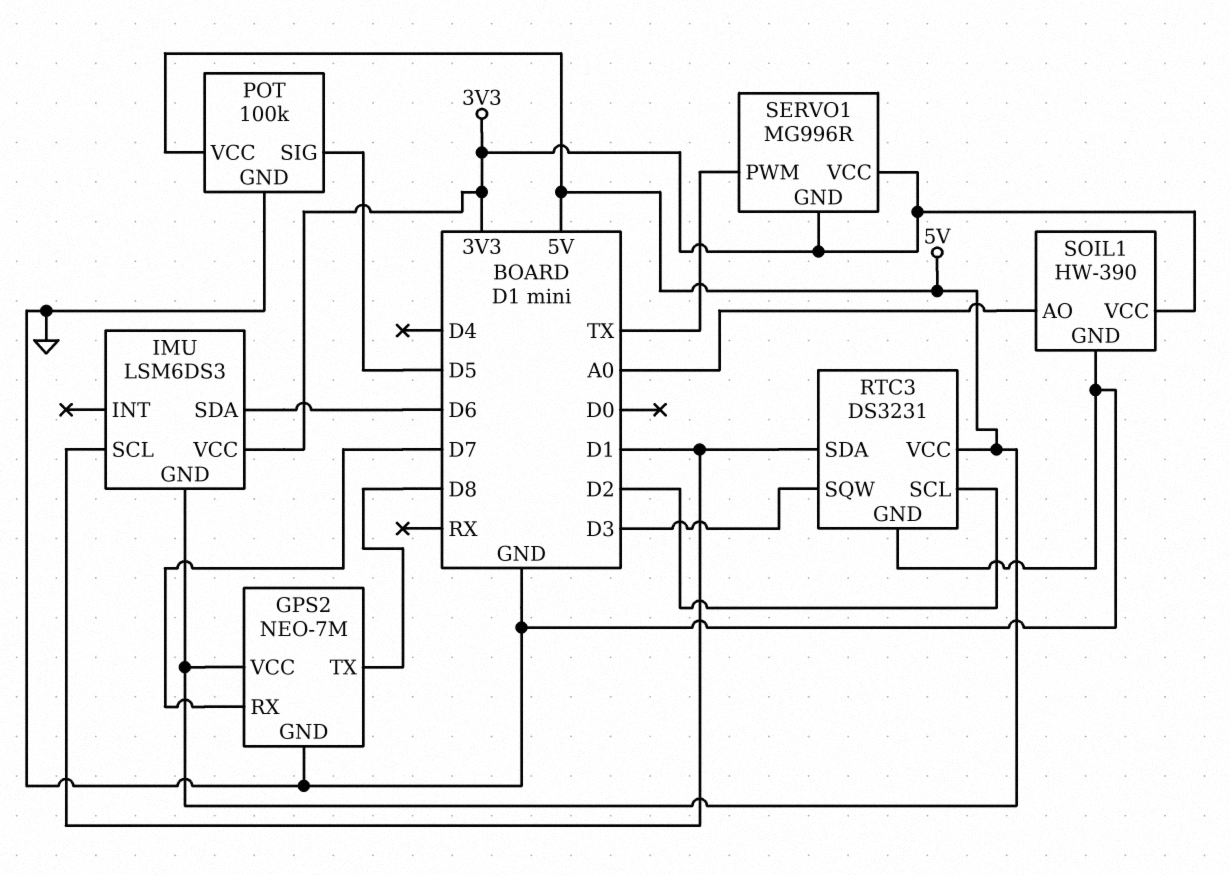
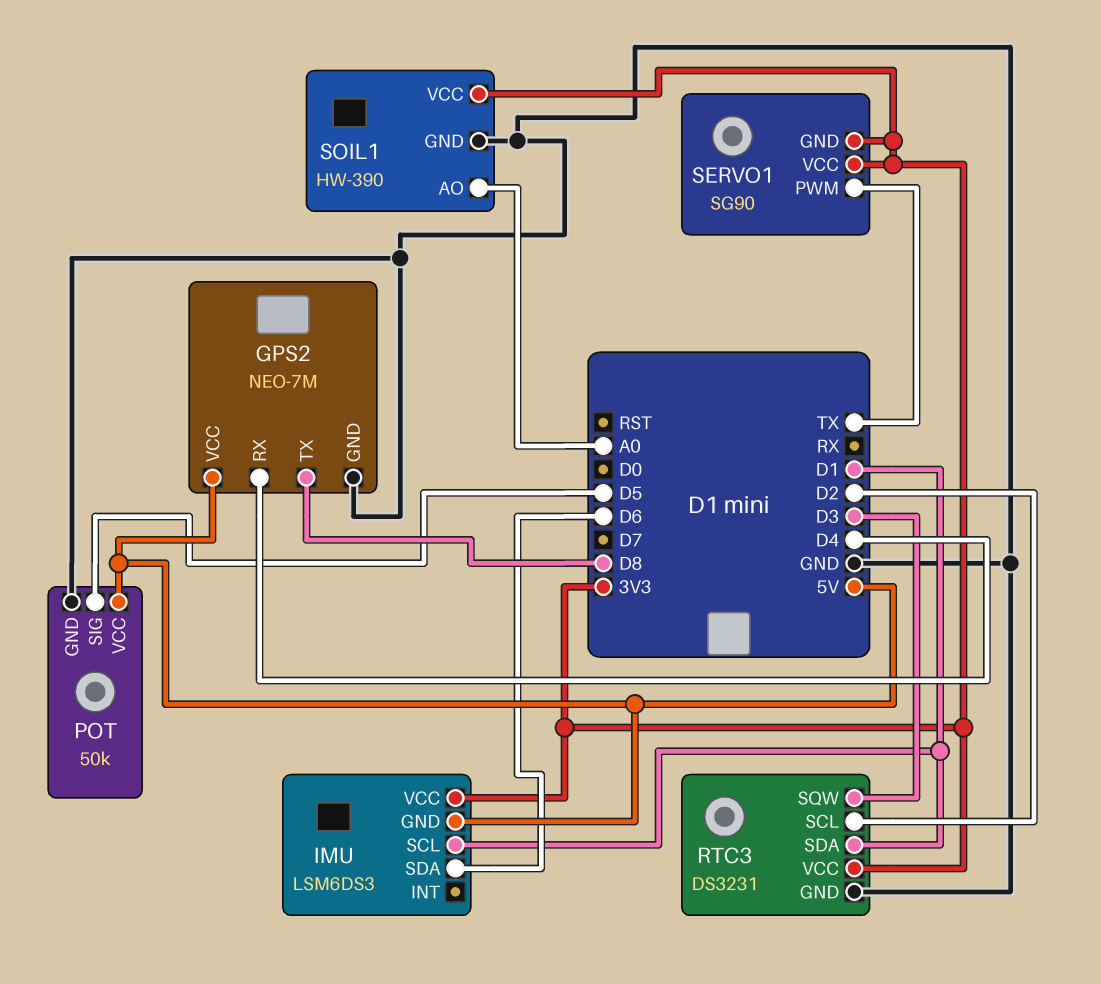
GPS2 pin RX: D7 -> D4
POT: 100k -> 50k
RTC3 pin VCC: 5V -> 3V3
SERVO1: MG996R -> SG90

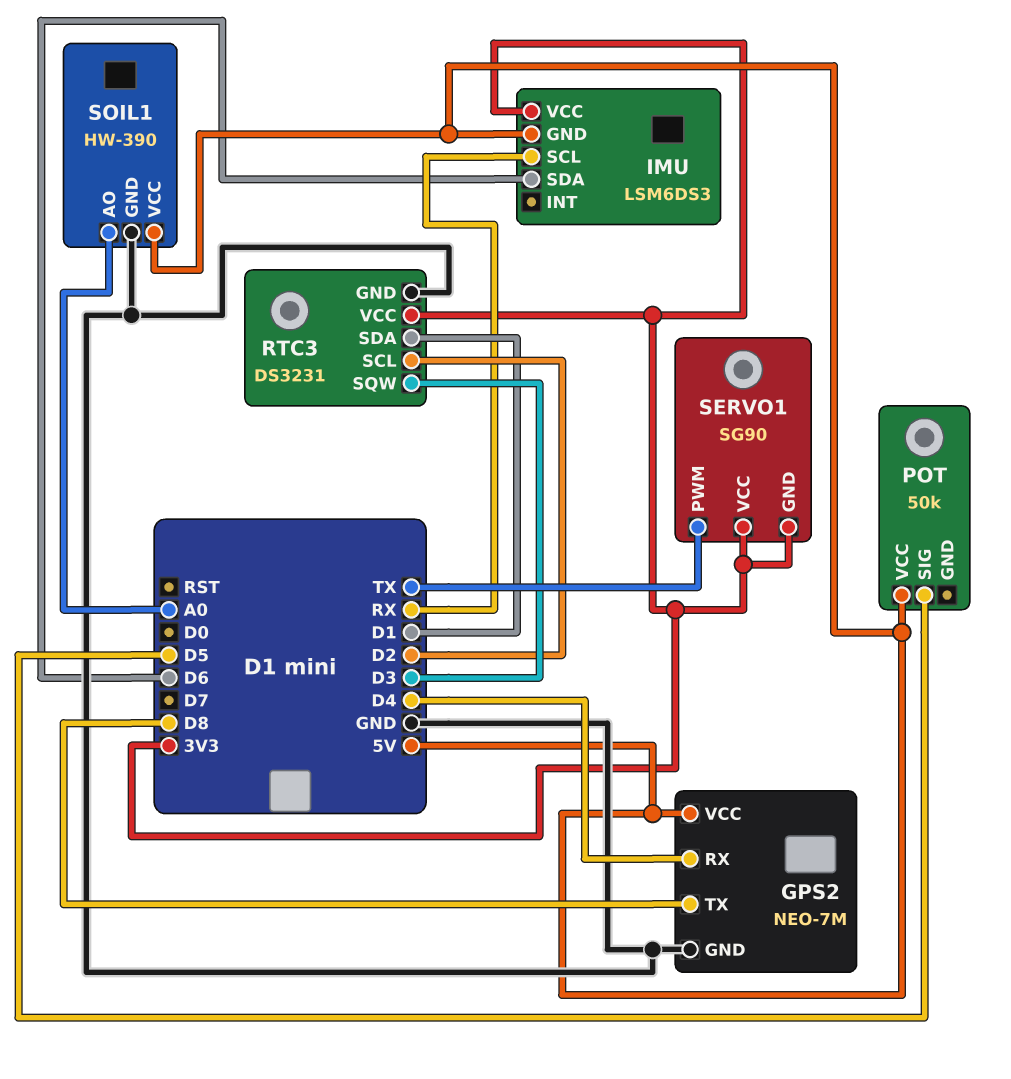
IMU pin SCL: D1 -> RX
POT pin GND: GND -> none
SOIL1 pin VCC: 3V3 -> 5V

